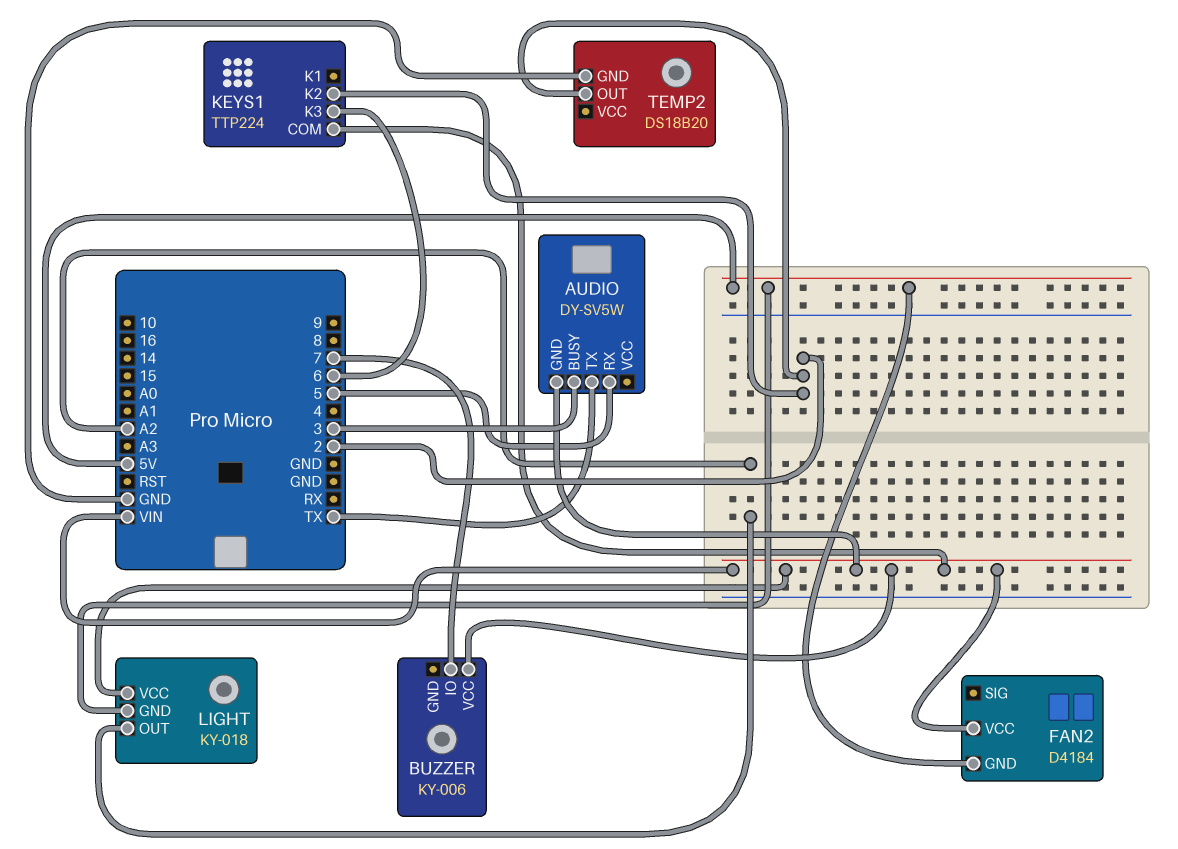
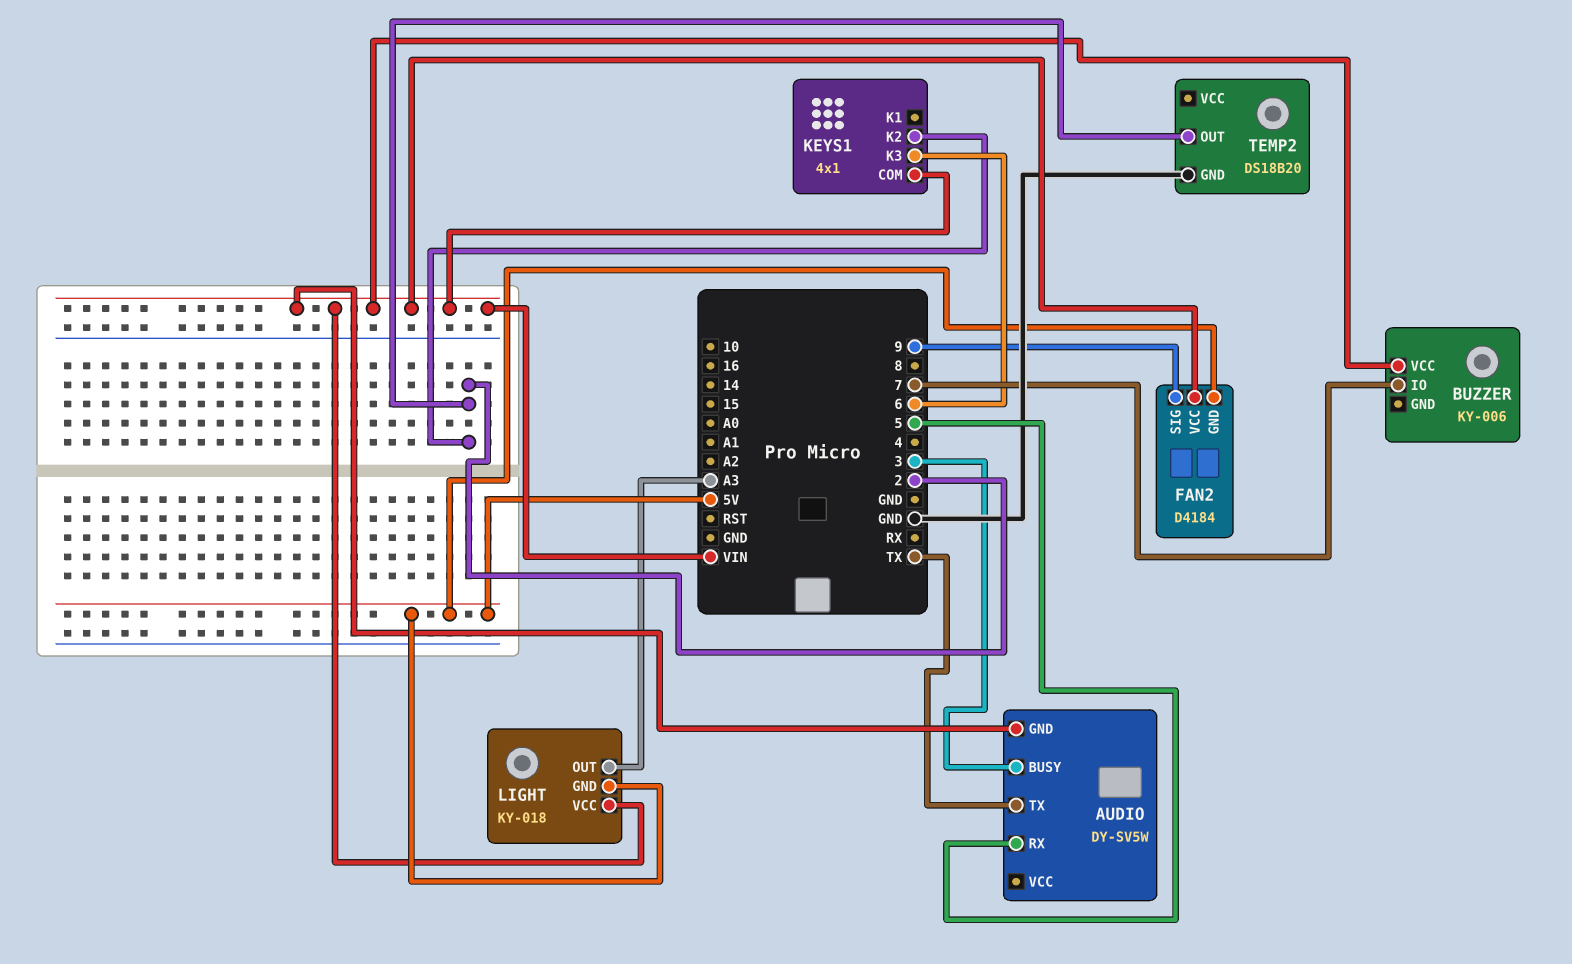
FAN2 pin SIG: none -> 9
KEYS1: TTP224 -> 4x1
LIGHT pin OUT: A2 -> A3

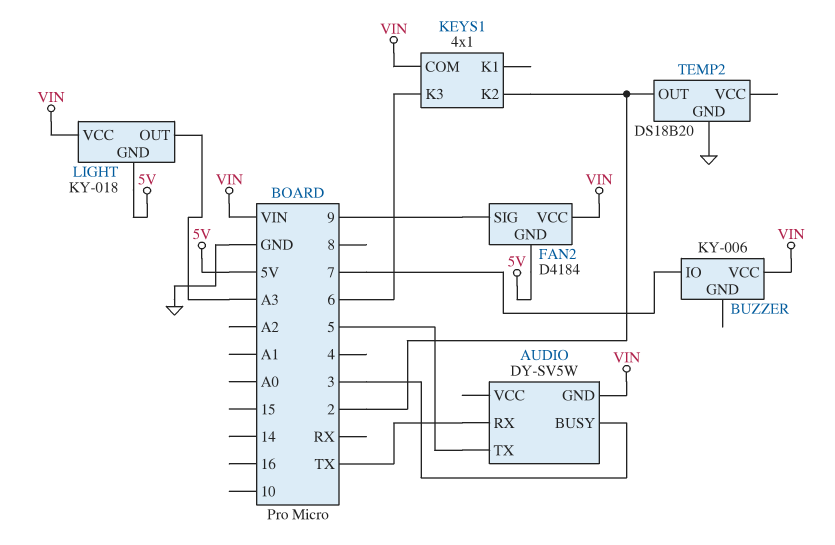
AUDIO pin RX: 5 -> TX
AUDIO pin TX: TX -> 5

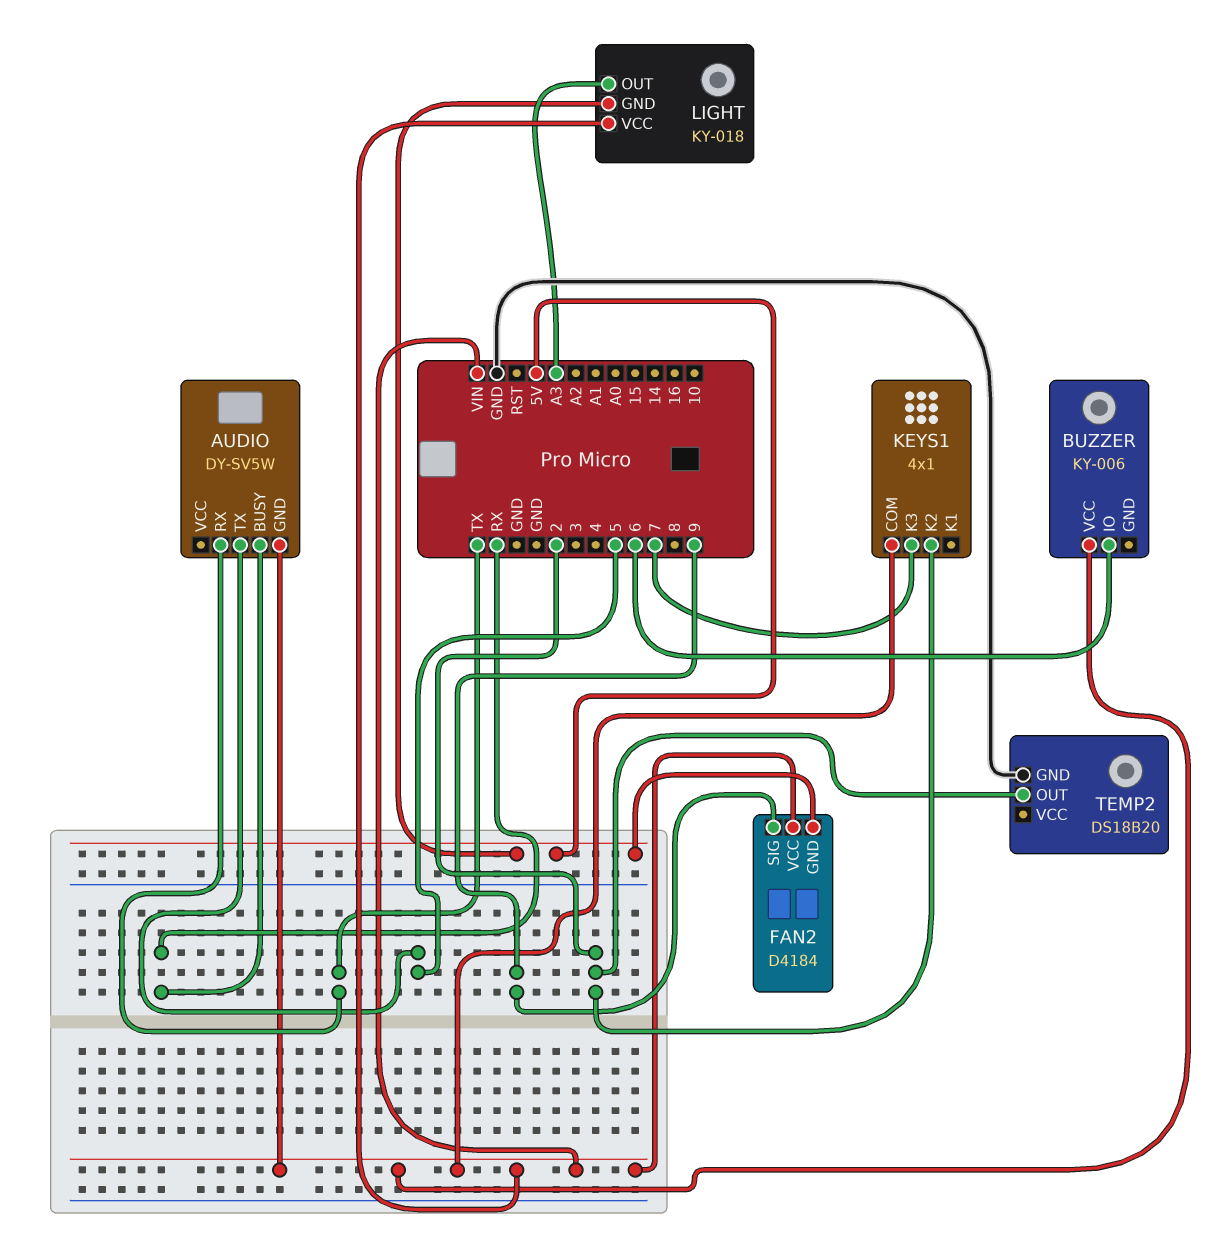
AUDIO pin BUSY: 3 -> RX
BUZZER pin IO: 7 -> 6
KEYS1 pin K3: 6 -> 7

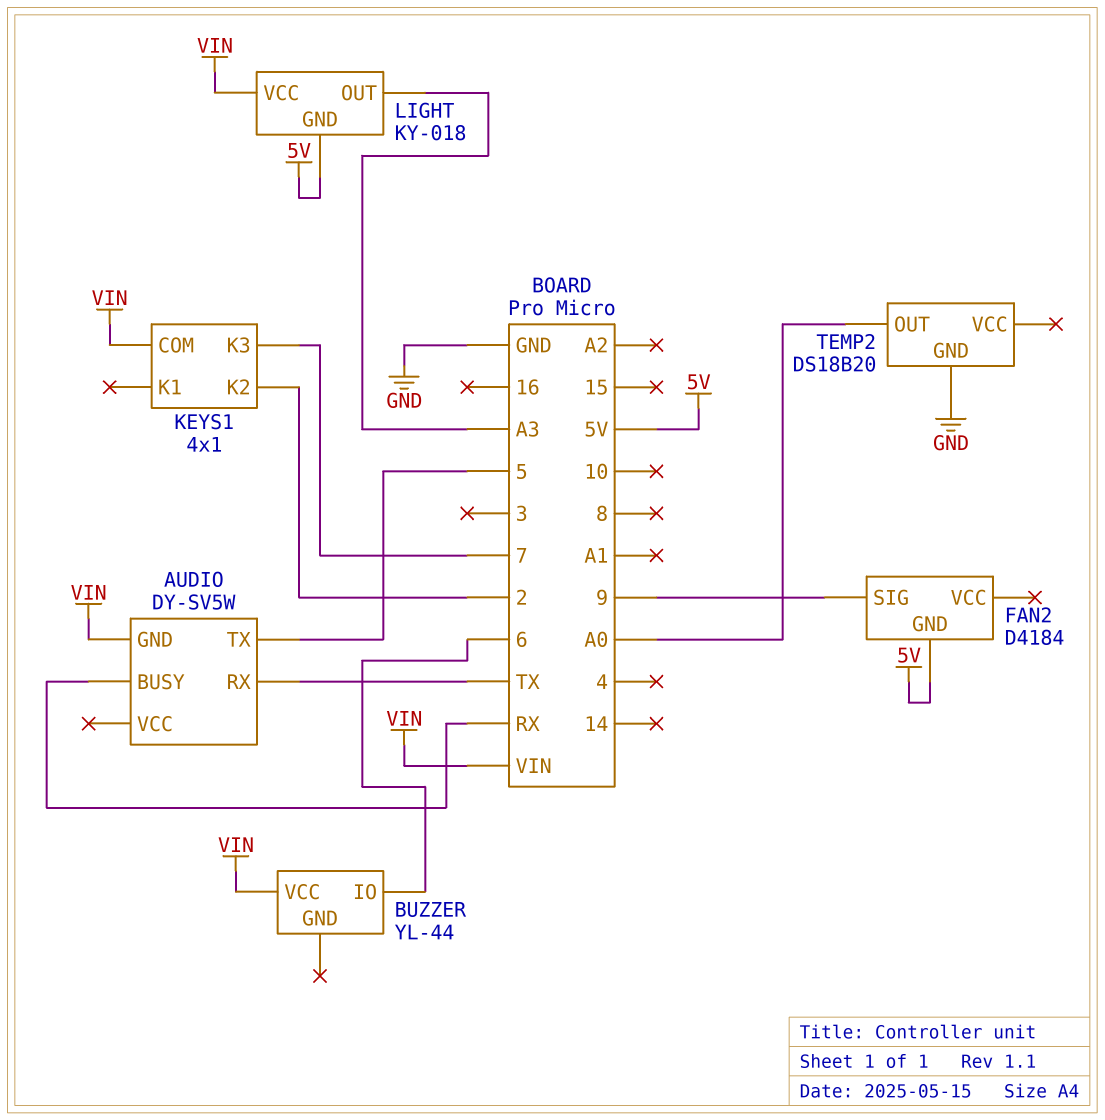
BUZZER: KY-006 -> YL-44
FAN2 pin VCC: VIN -> none
TEMP2 pin OUT: 2 -> A0

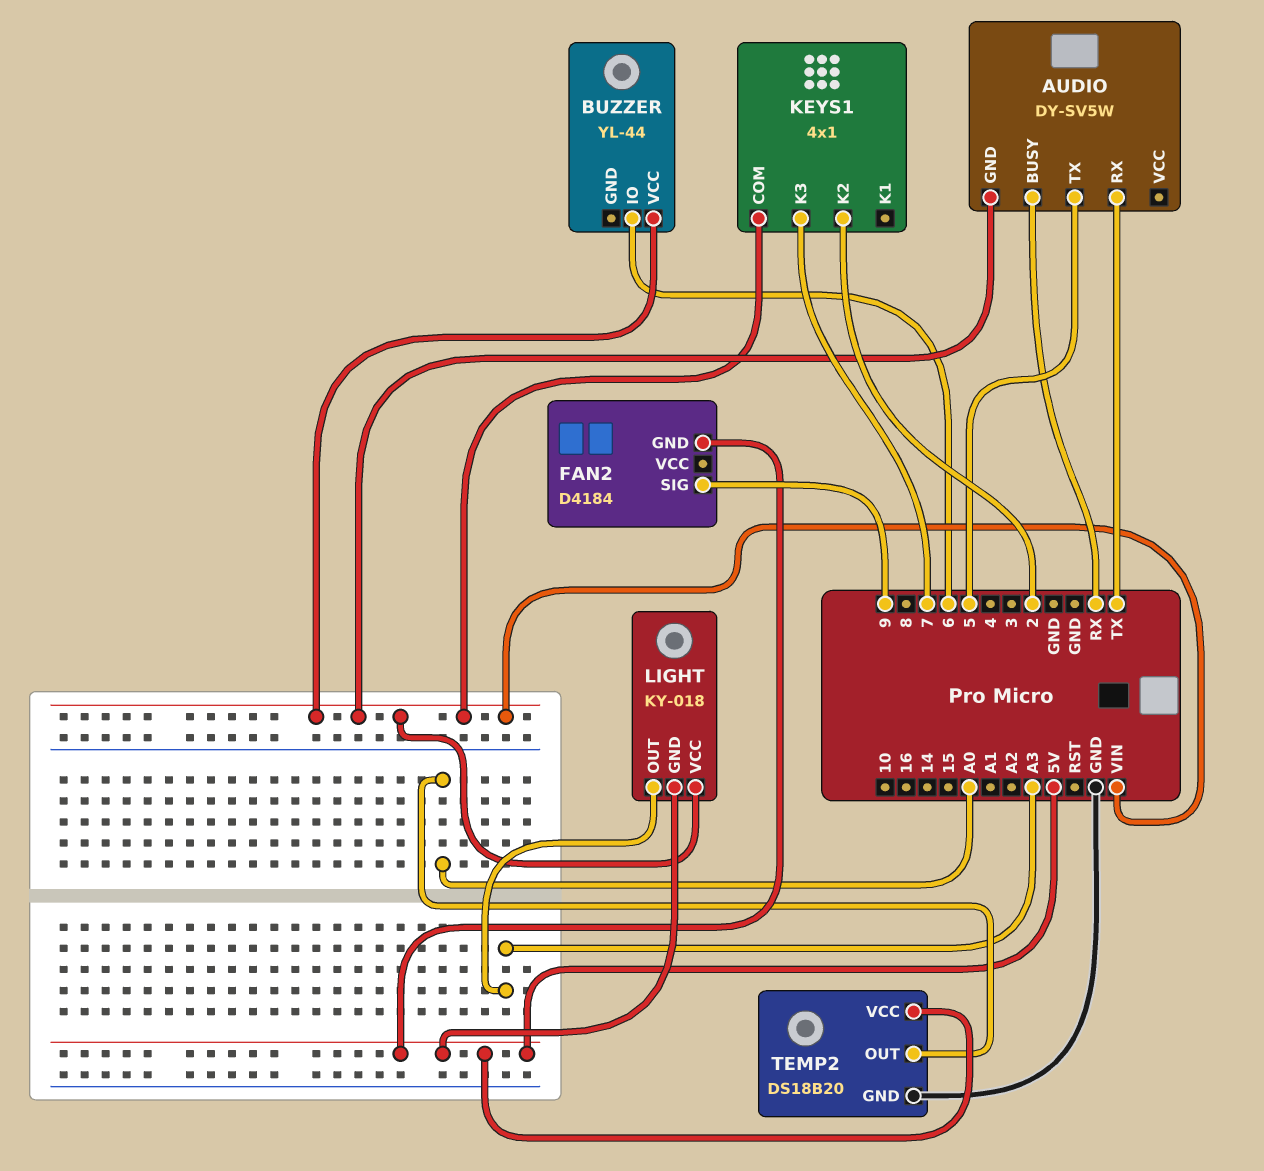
TEMP2 pin VCC: none -> 5V

